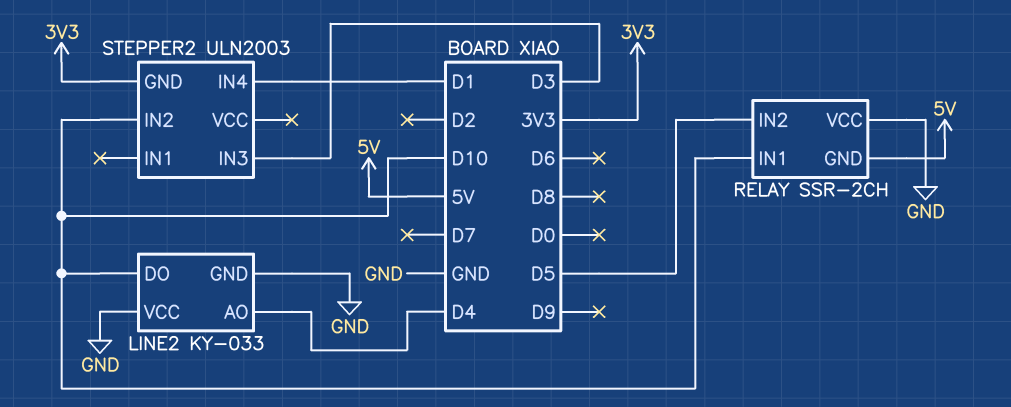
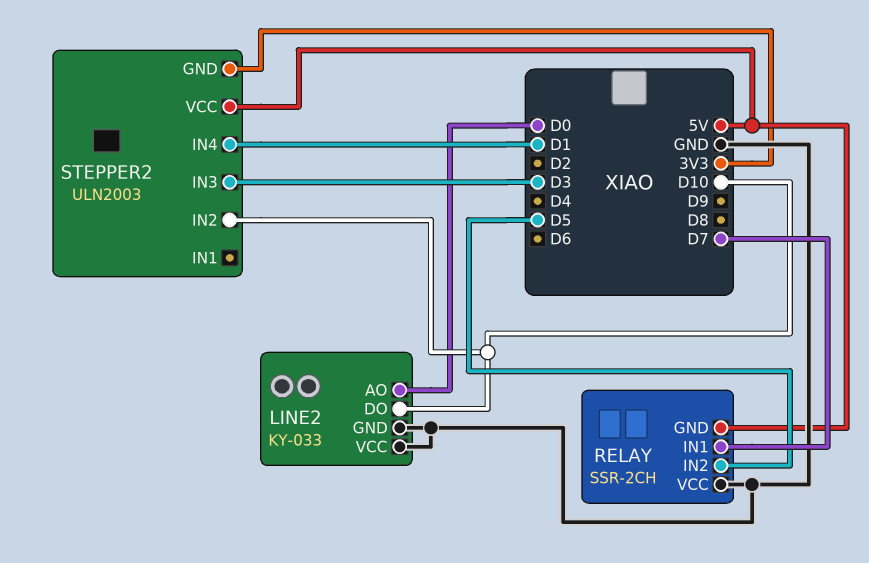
LINE2 pin AO: D4 -> D0
RELAY pin IN1: D10 -> D7
STEPPER2 pin VCC: none -> 5V

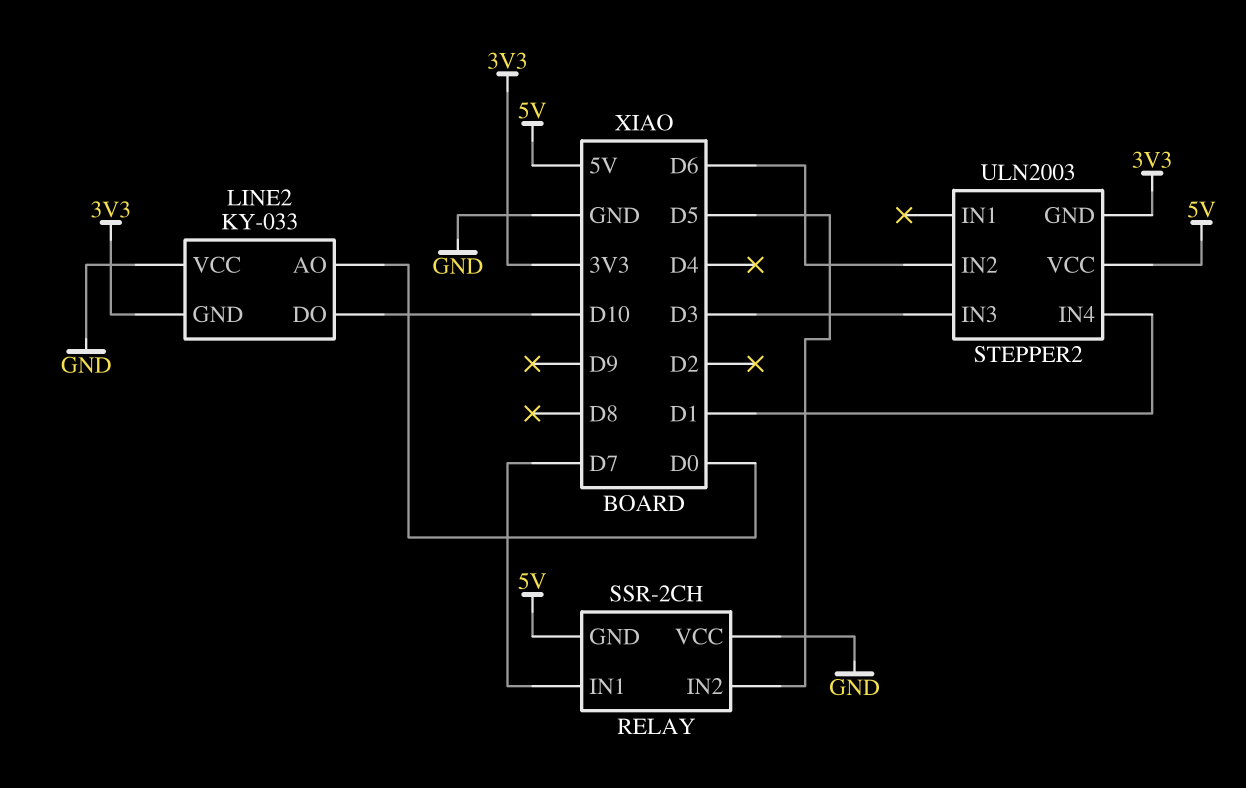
LINE2 pin GND: GND -> 3V3
STEPPER2 pin IN2: D10 -> D6

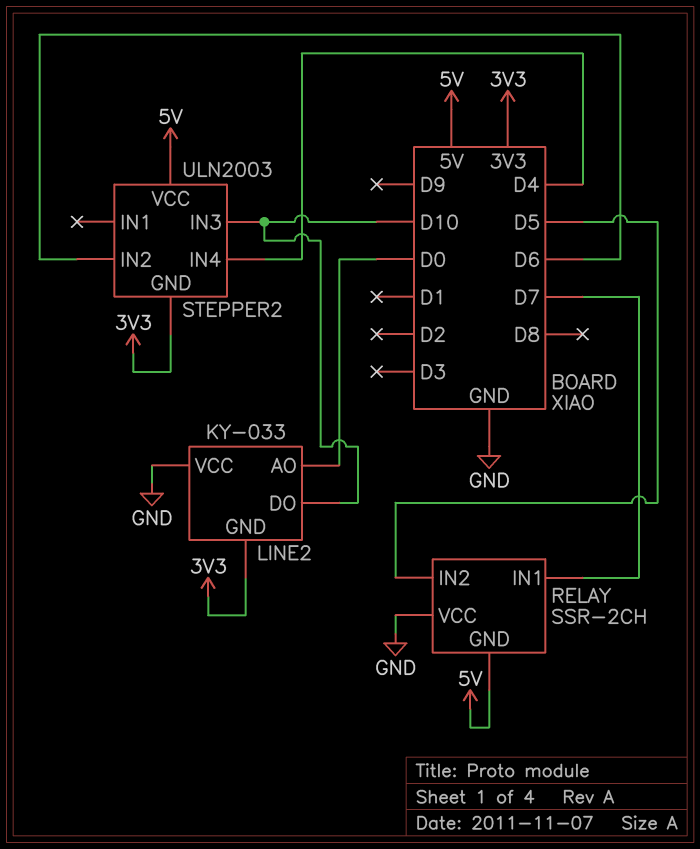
STEPPER2 pin IN3: D3 -> D10
STEPPER2 pin IN4: D1 -> D4

